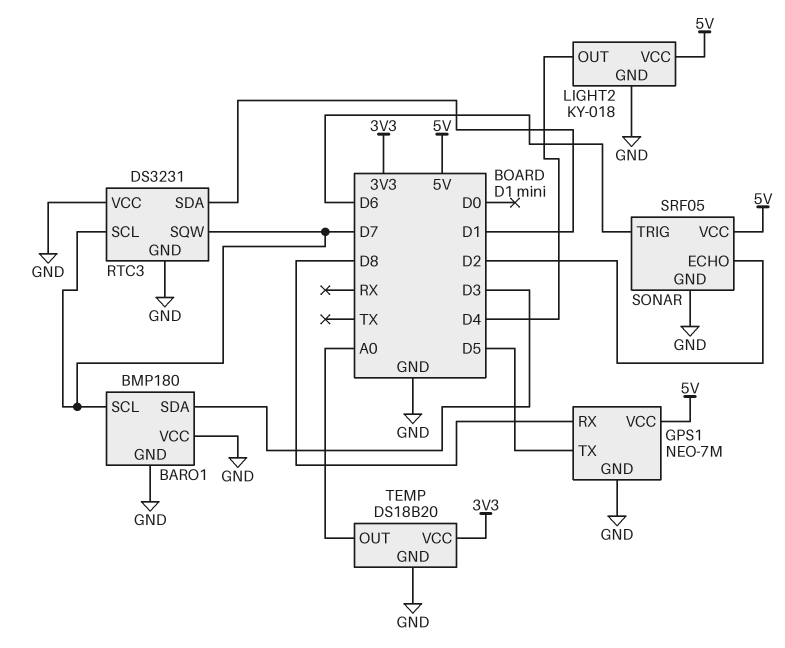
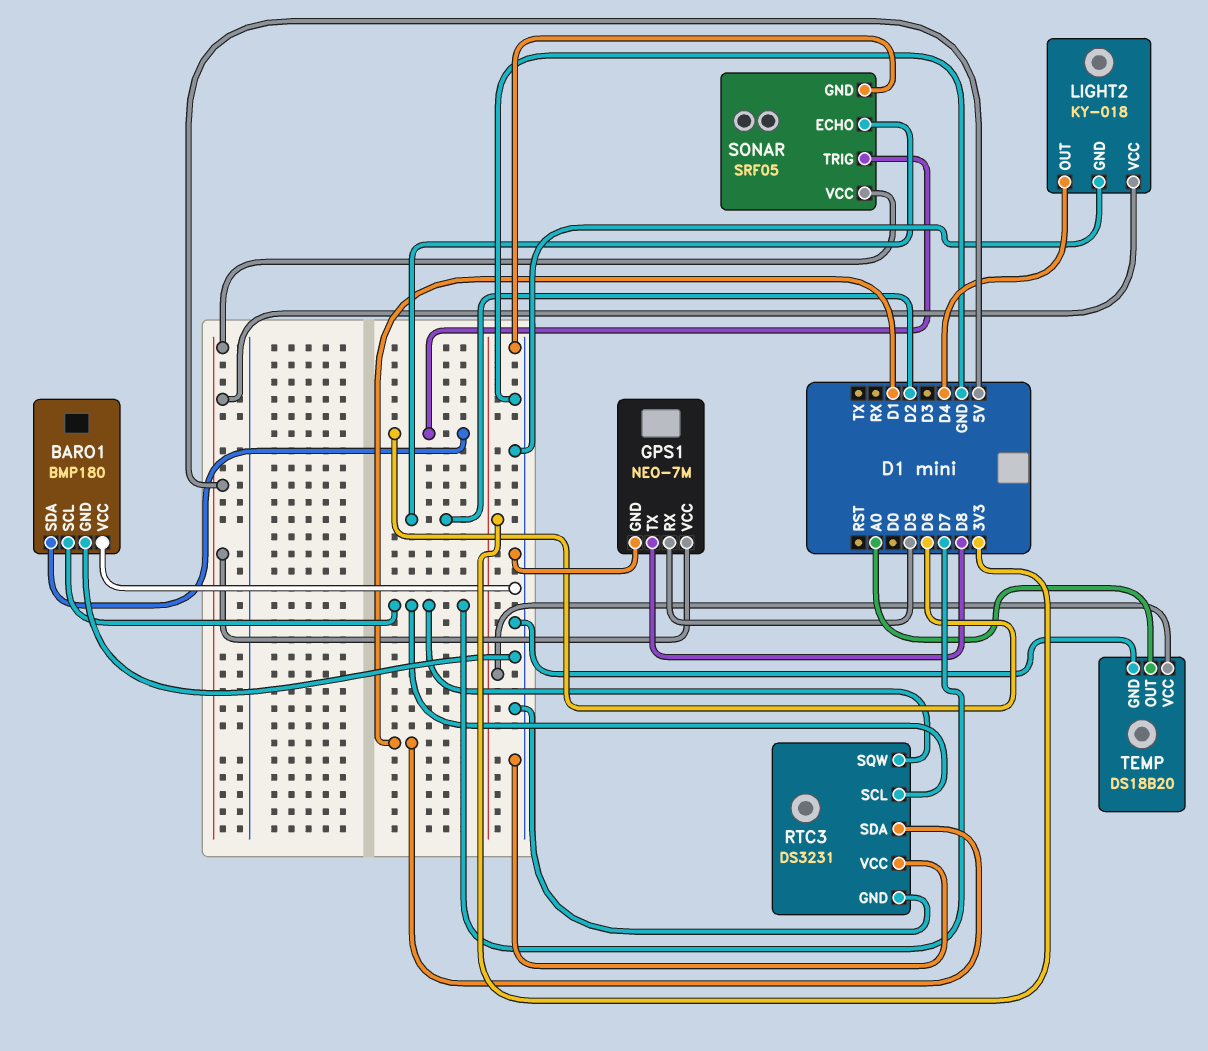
BARO1 pin SDA: D3 -> D6
GPS1 pin RX: D8 -> D5
GPS1 pin TX: D5 -> D8

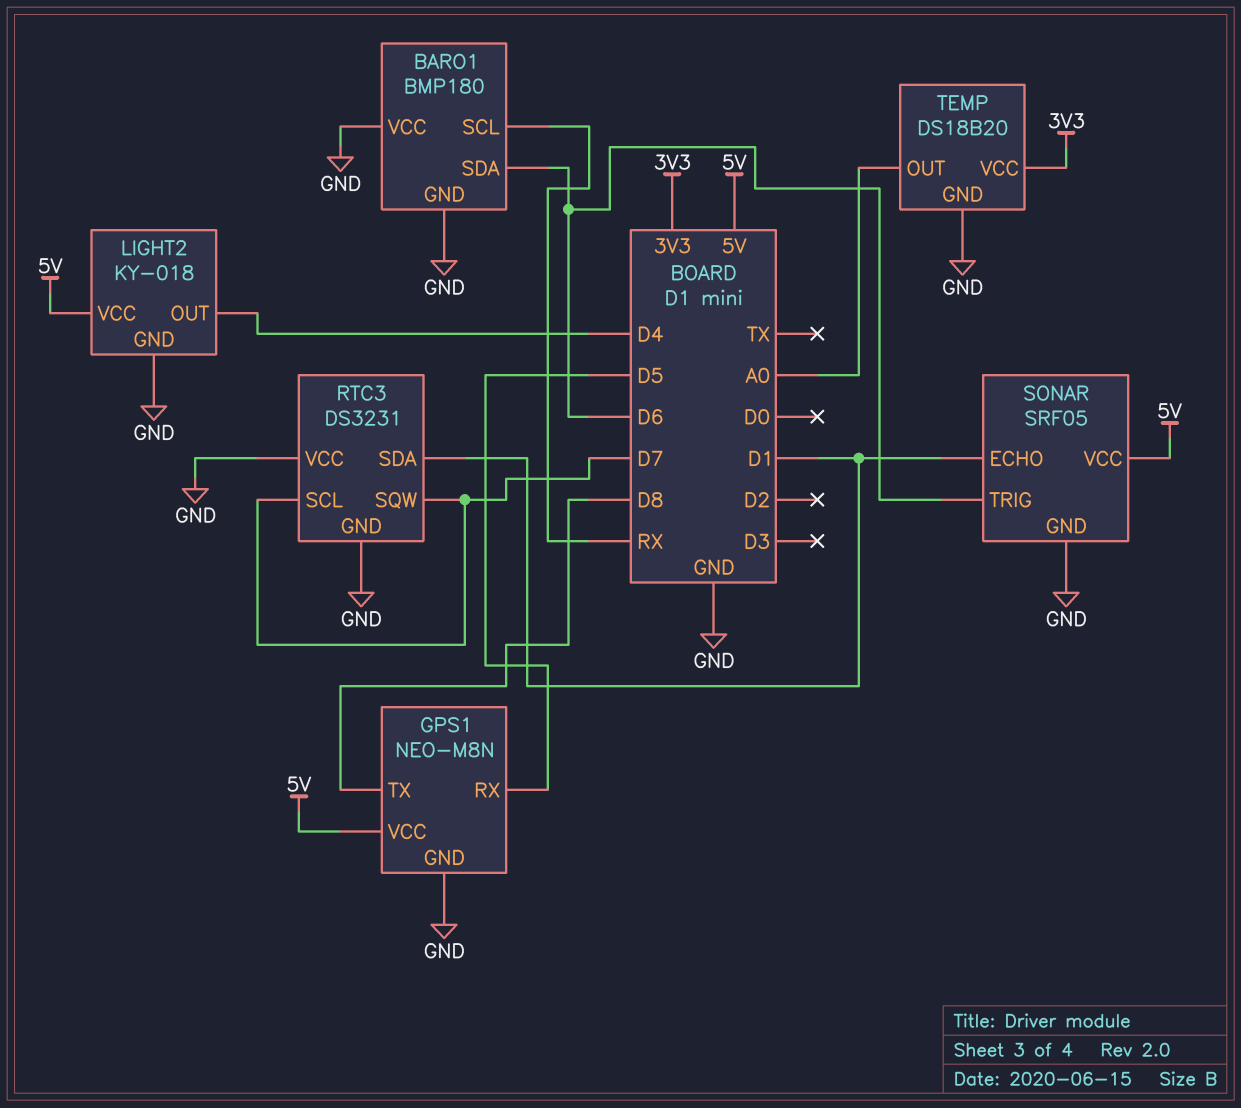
BARO1 pin SCL: D7 -> RX
GPS1: NEO-7M -> NEO-M8N
SONAR pin ECHO: D2 -> D1

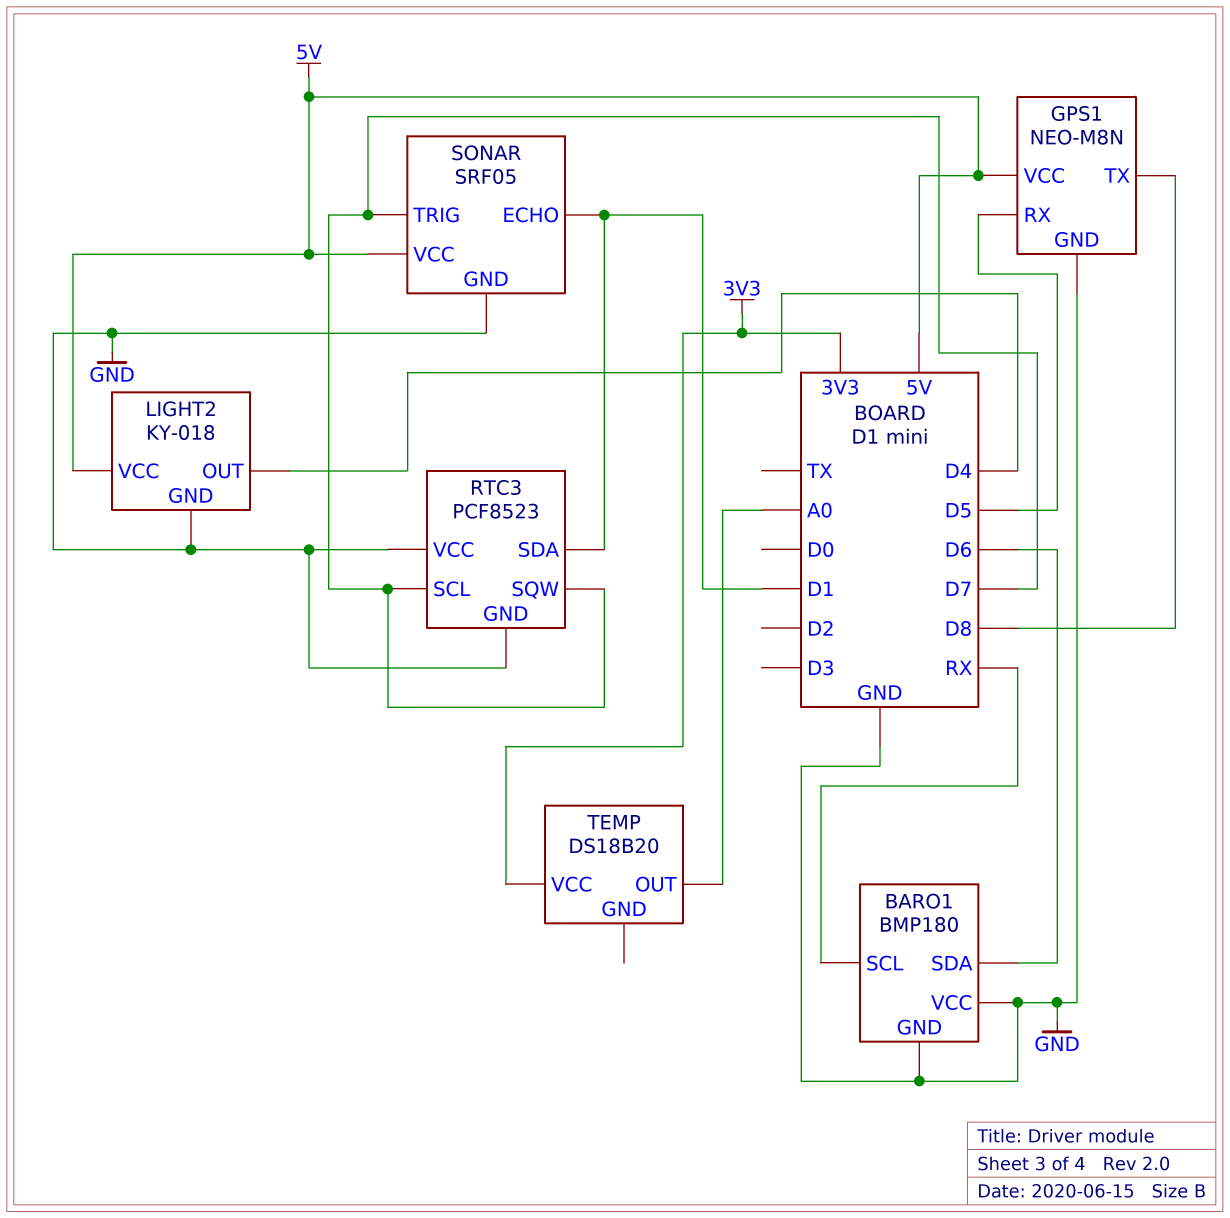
RTC3: DS3231 -> PCF8523
SONAR pin TRIG: D6 -> D7
TEMP pin GND: GND -> none

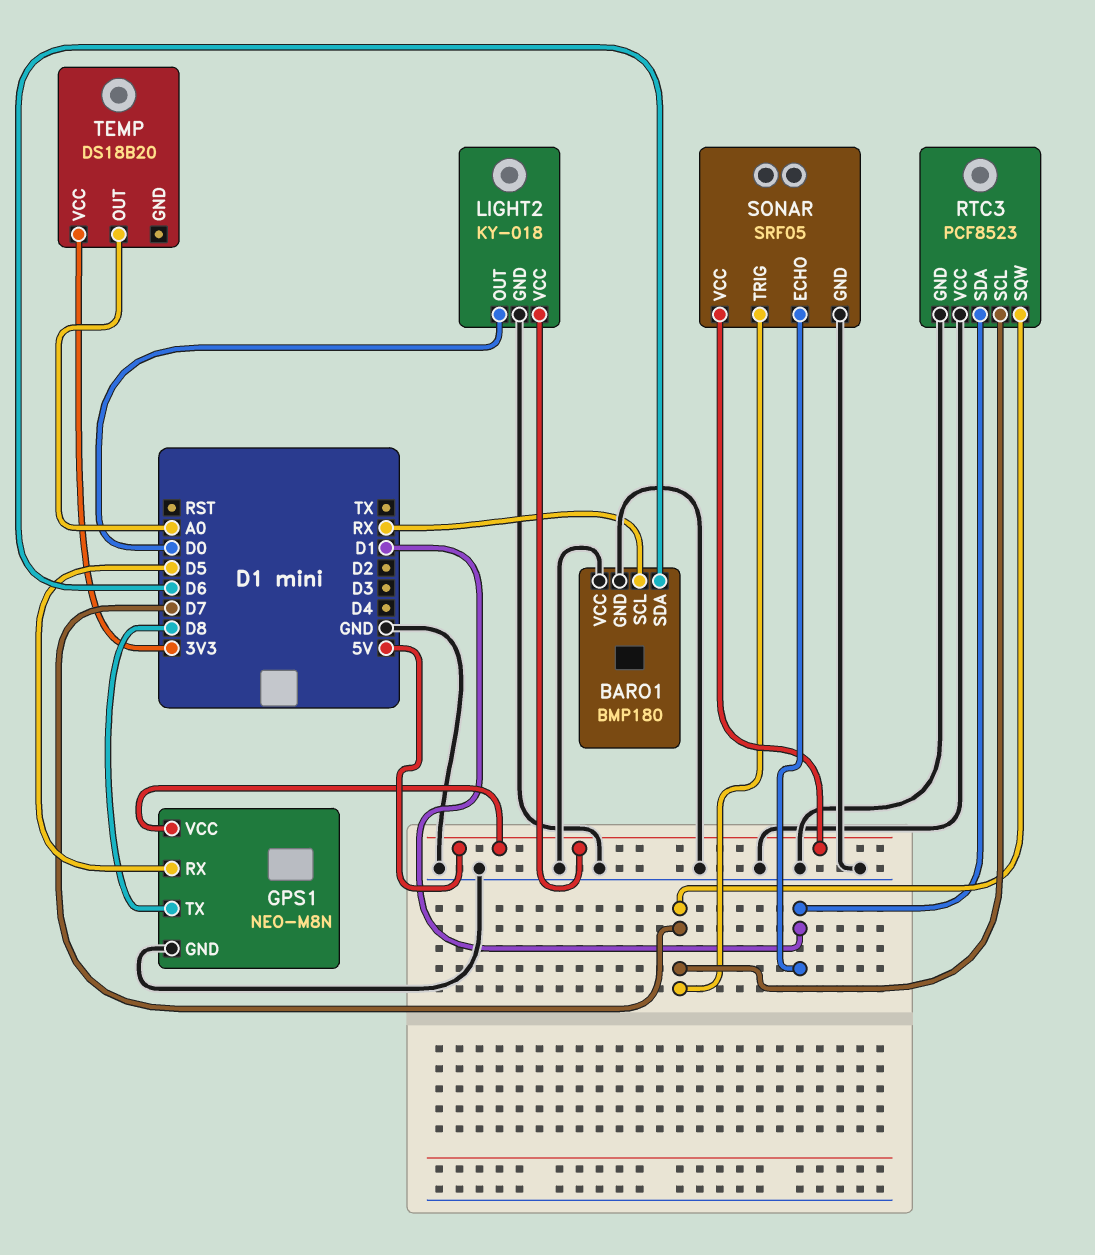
LIGHT2 pin OUT: D4 -> D0

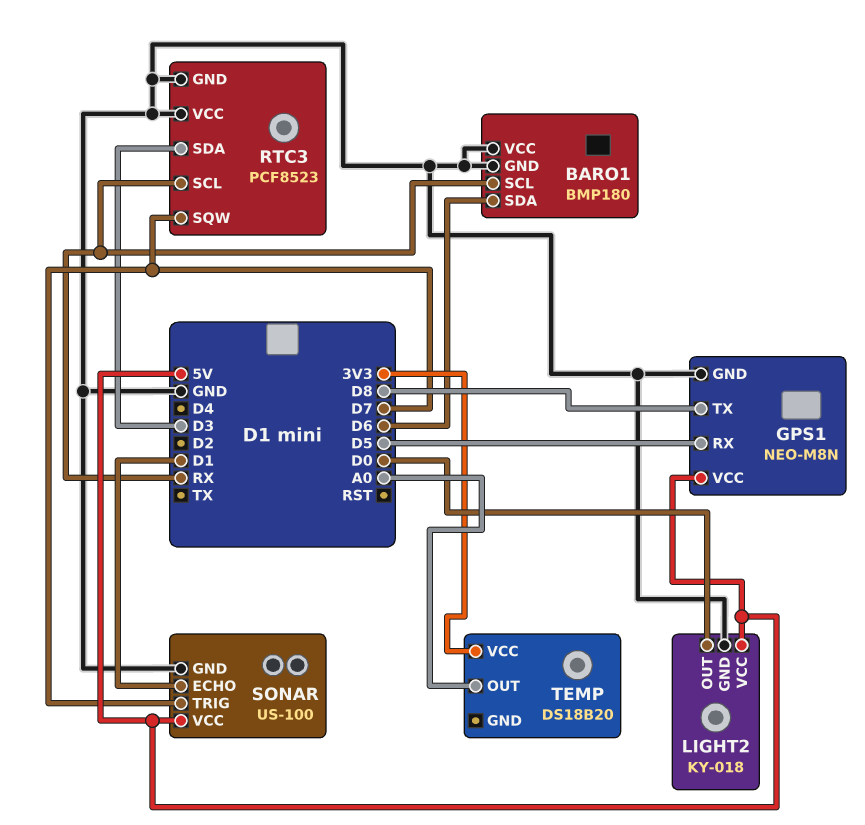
RTC3 pin SCL: D7 -> RX
RTC3 pin SDA: D1 -> D3
SONAR: SRF05 -> US-100

